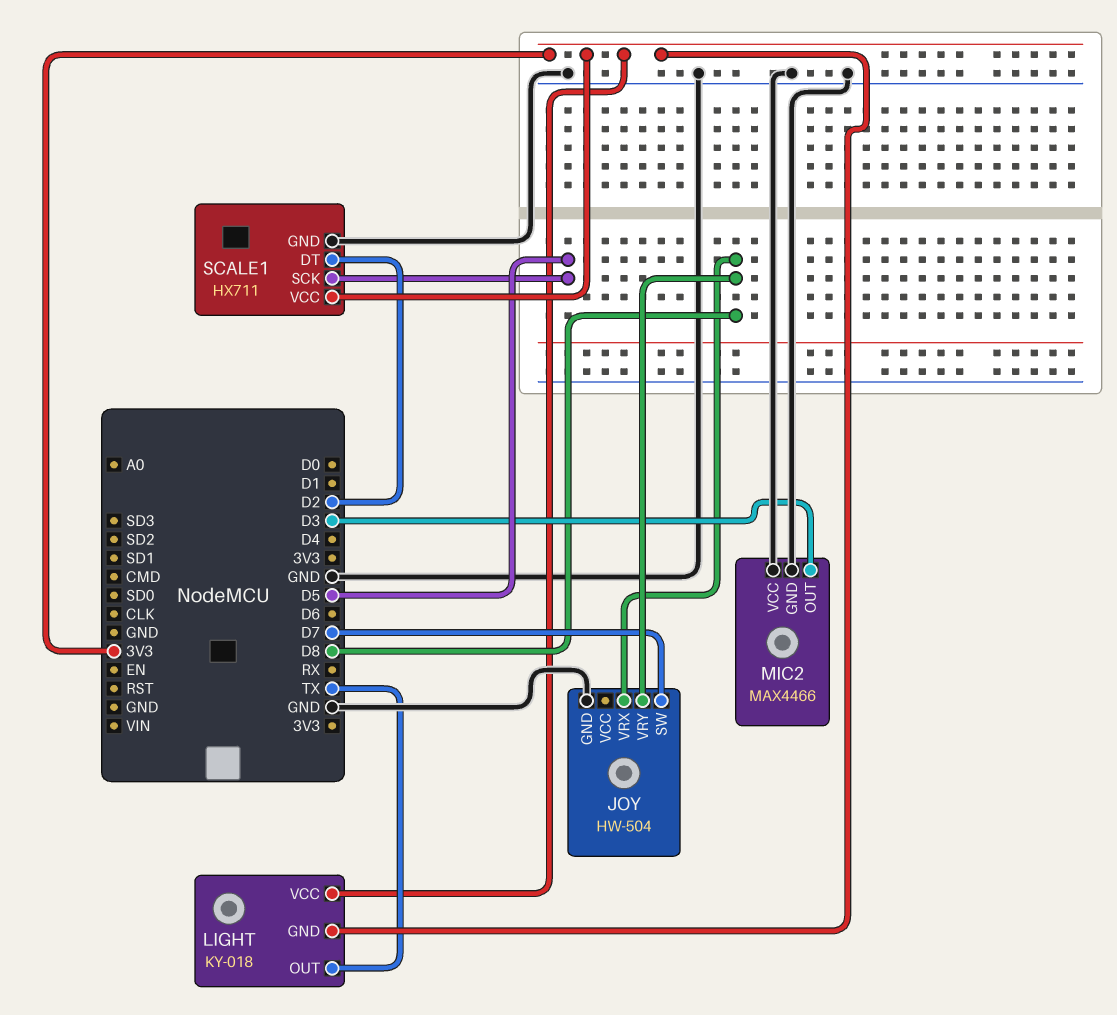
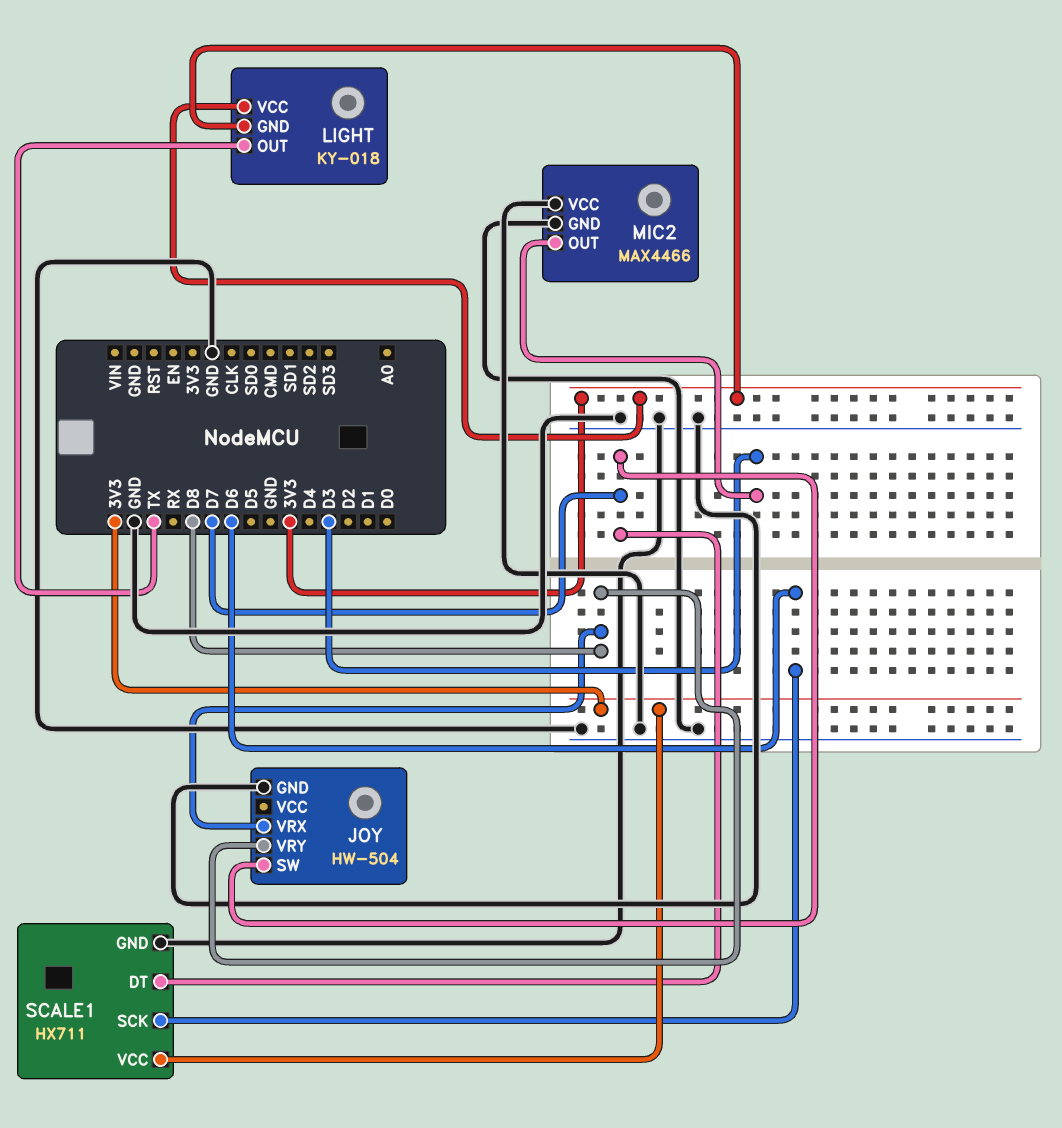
SCALE1 pin DT: D2 -> D7
SCALE1 pin SCK: D5 -> D6

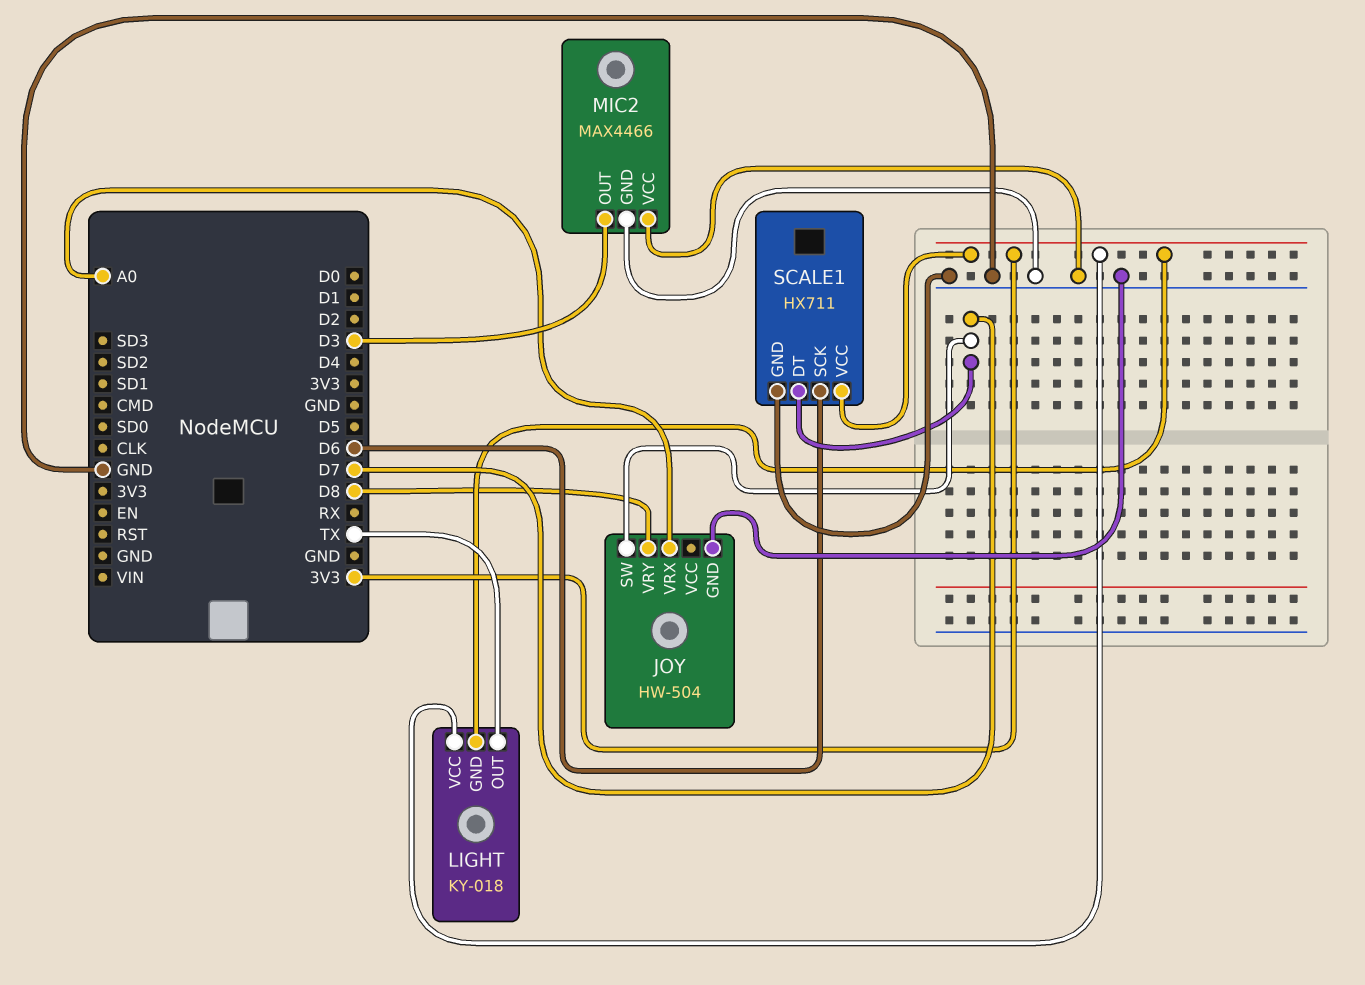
JOY pin VRX: D8 -> A0

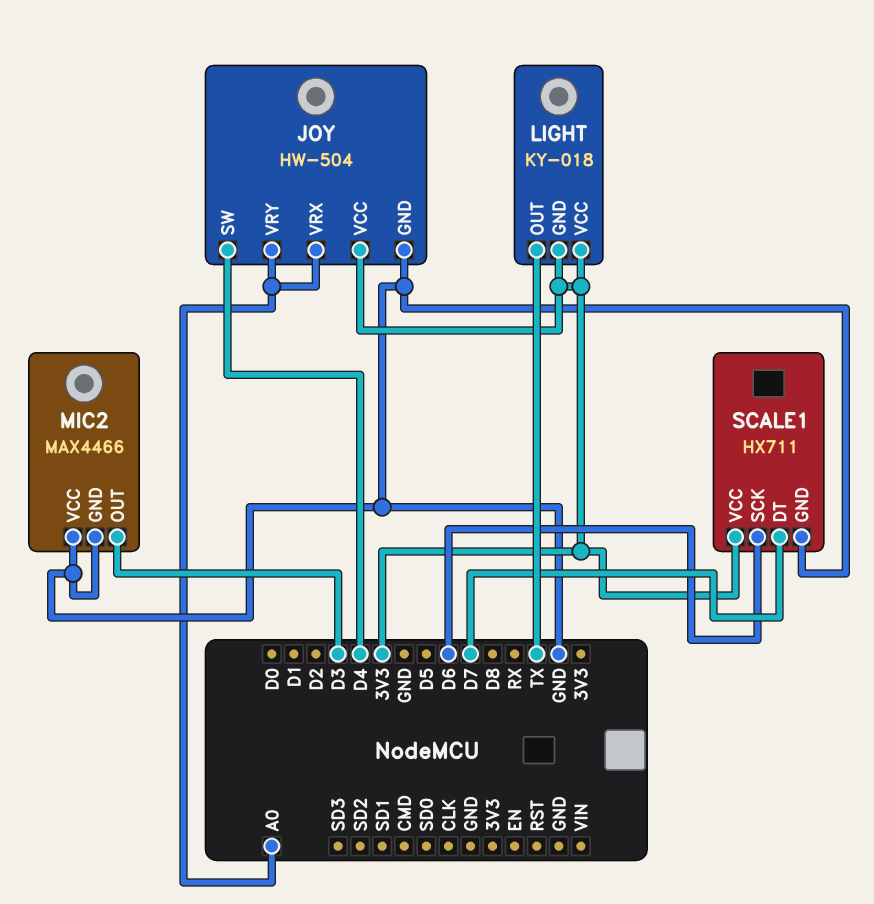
JOY pin SW: D7 -> D4
JOY pin VCC: none -> 3V3
JOY pin VRY: D8 -> A0

